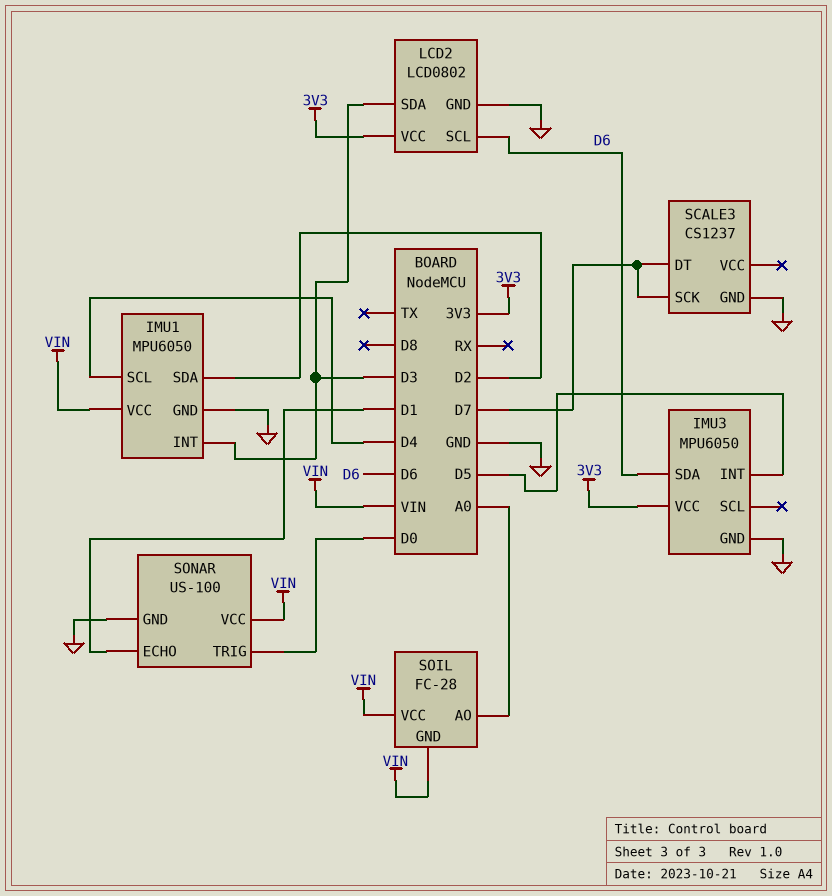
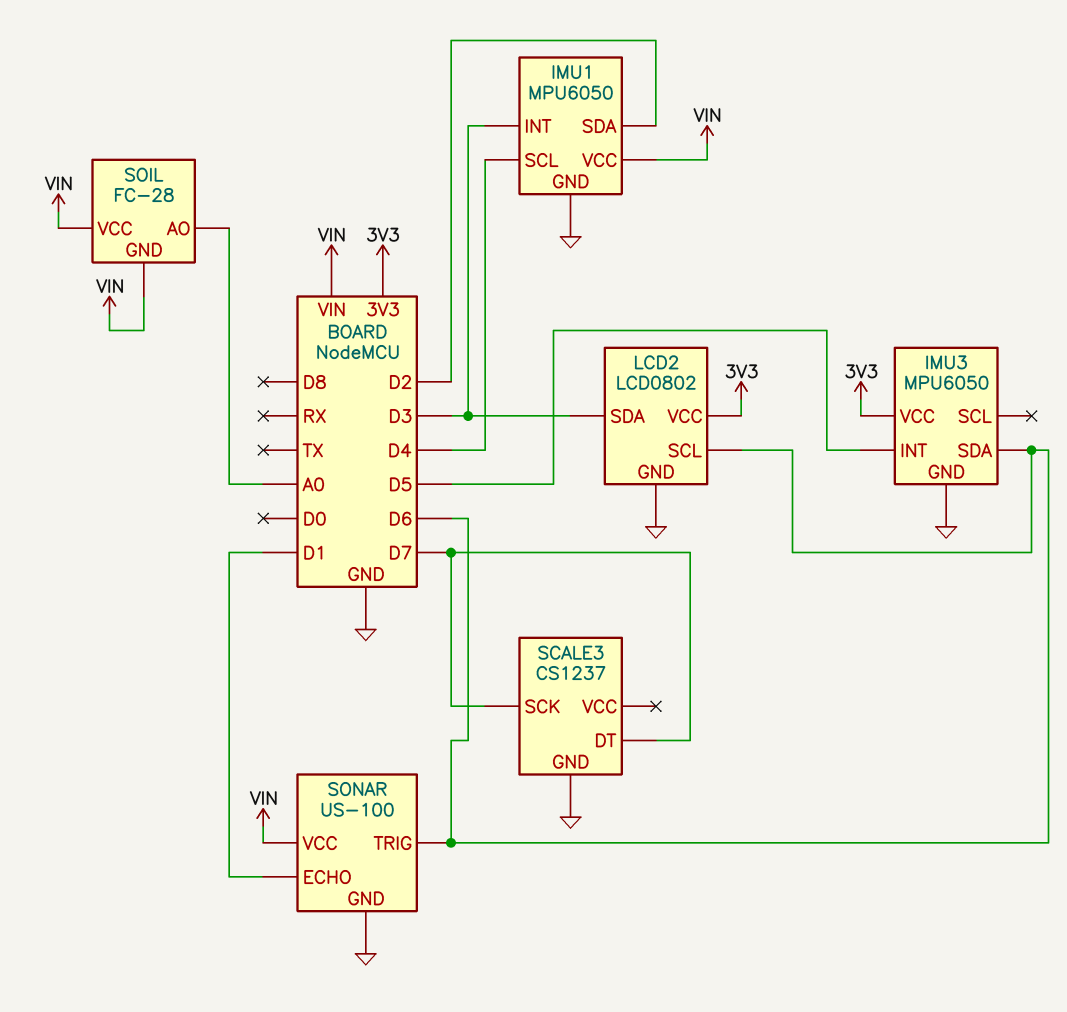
SONAR pin TRIG: D0 -> D6

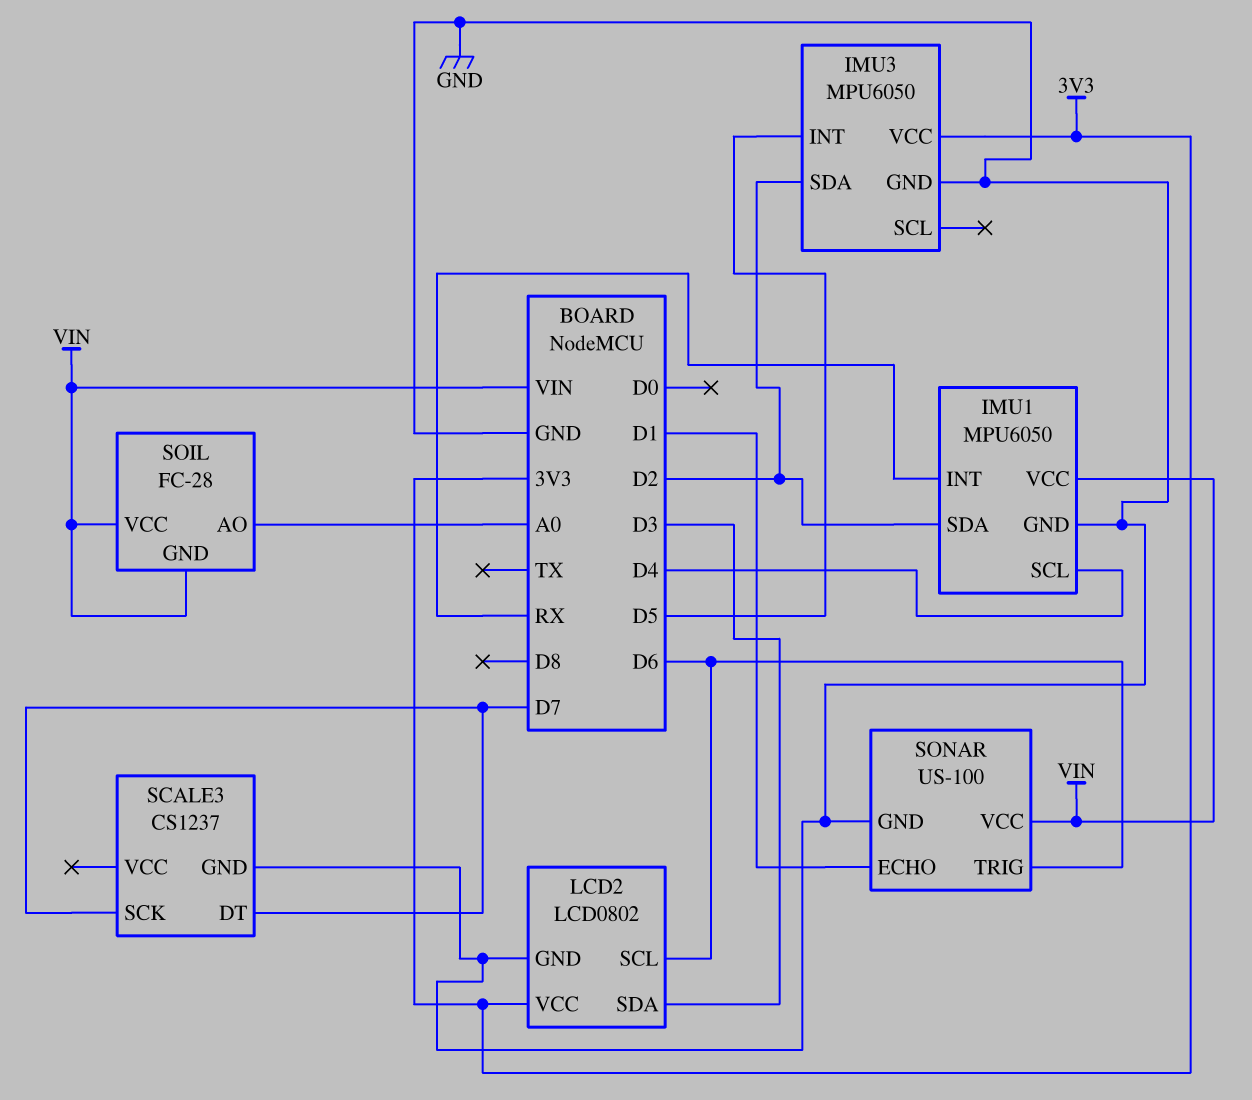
IMU1 pin INT: D3 -> RX
IMU3 pin SDA: D6 -> D2

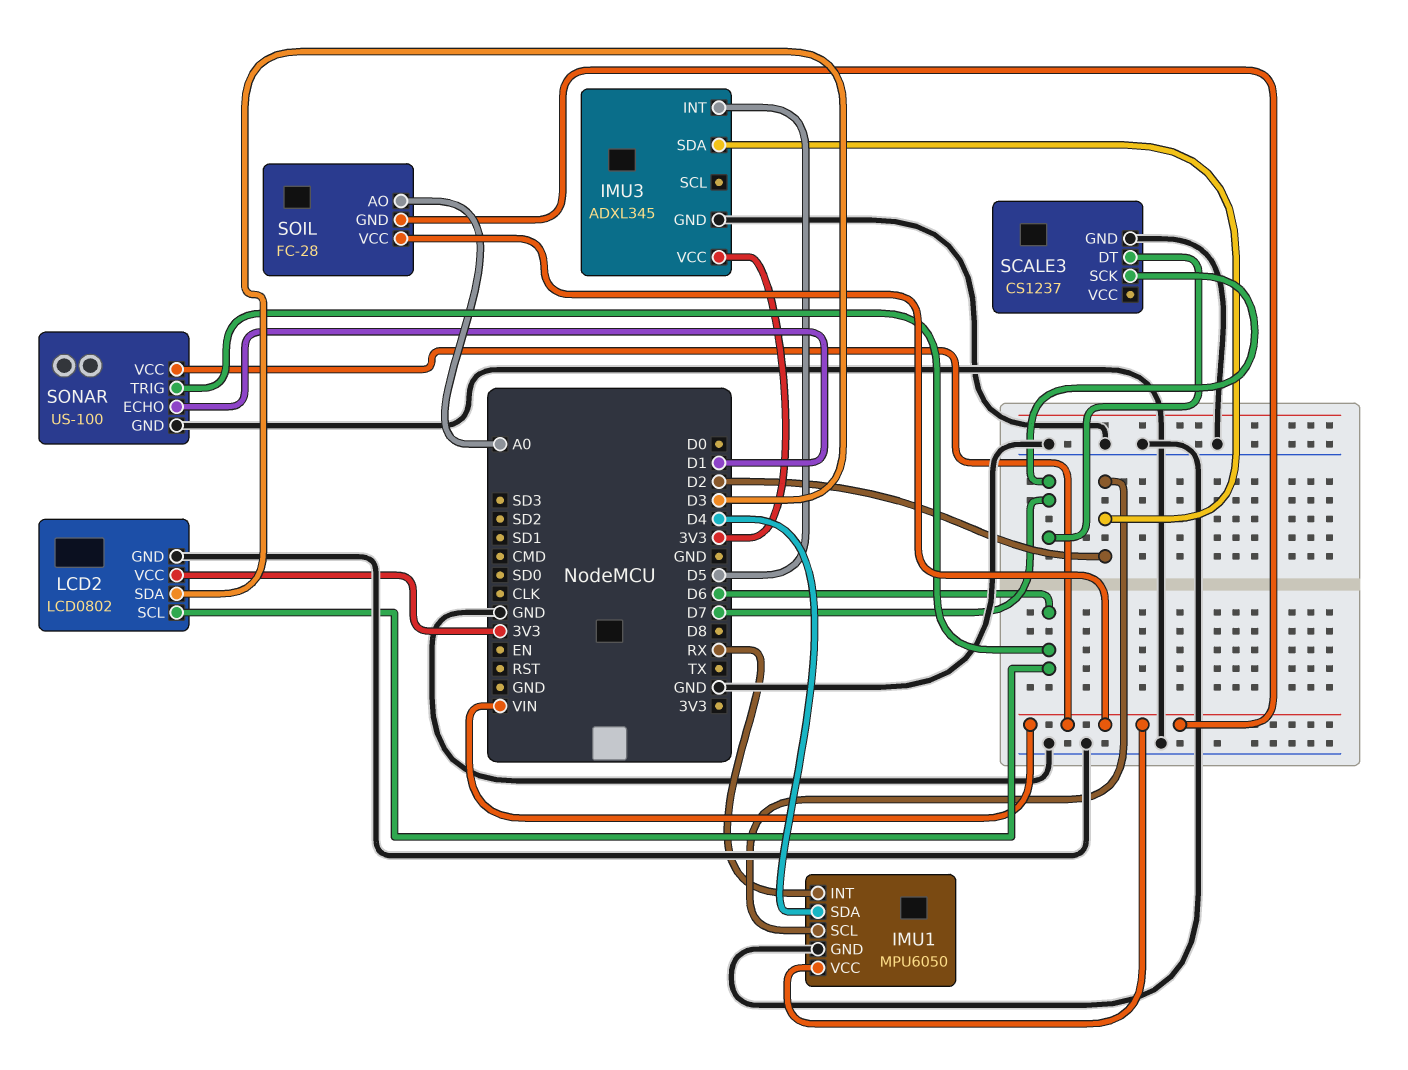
IMU1 pin SCL: D4 -> D2
IMU1 pin SDA: D2 -> D4
IMU3: MPU6050 -> ADXL345

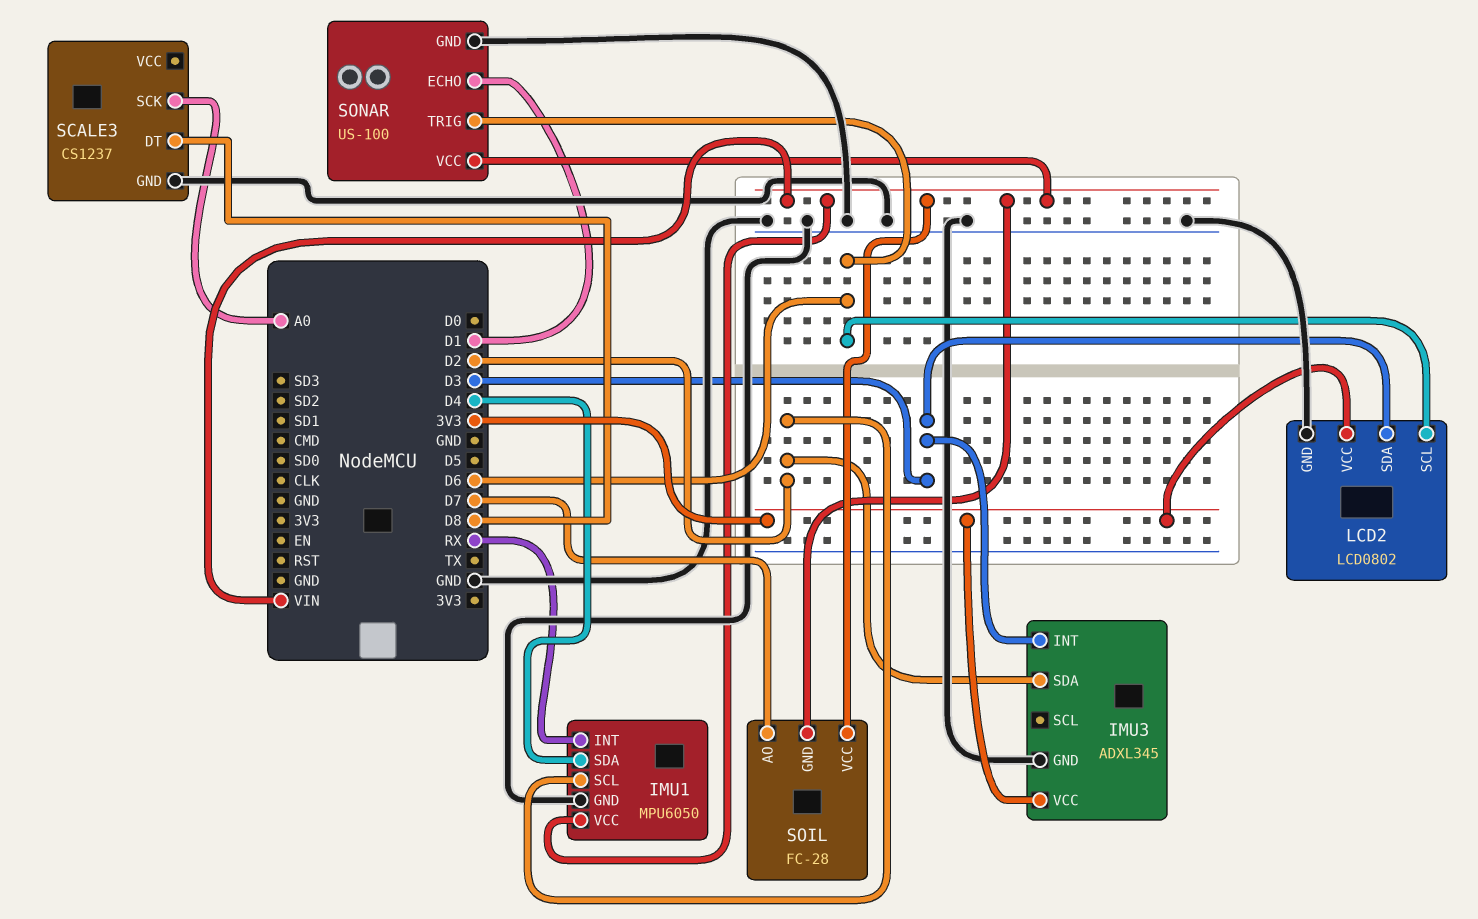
IMU3 pin INT: D5 -> D3
SCALE3 pin DT: D7 -> D8
SCALE3 pin SCK: D7 -> A0
SOIL pin AO: A0 -> D7

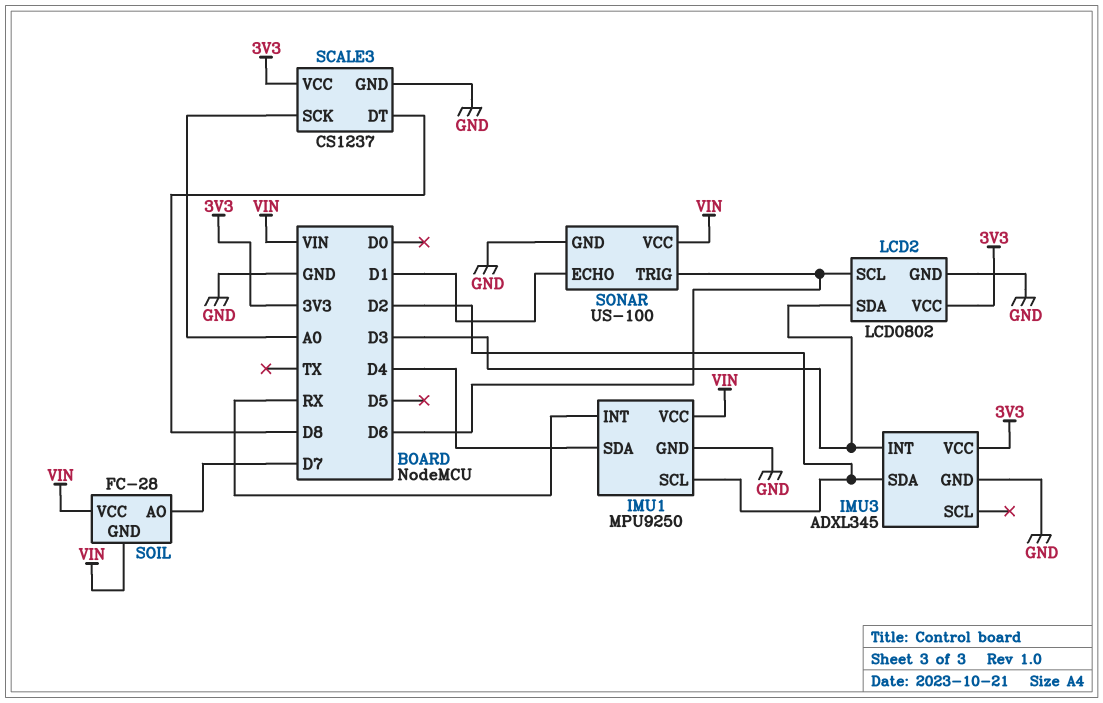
IMU1: MPU6050 -> MPU9250
SCALE3 pin VCC: none -> 3V3

